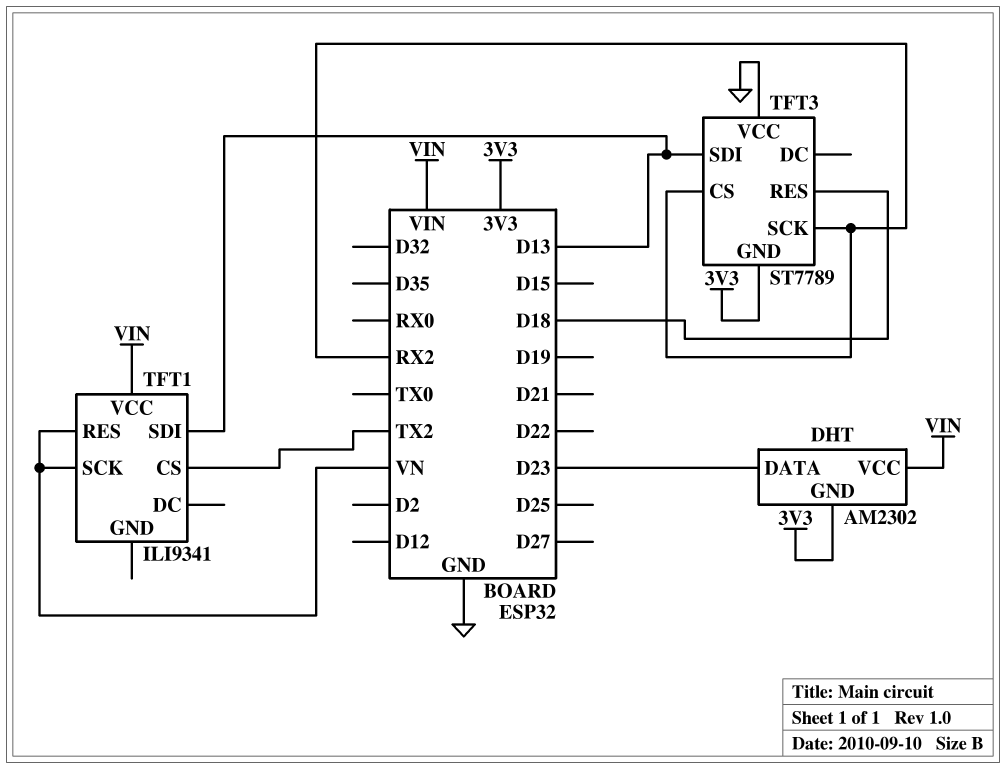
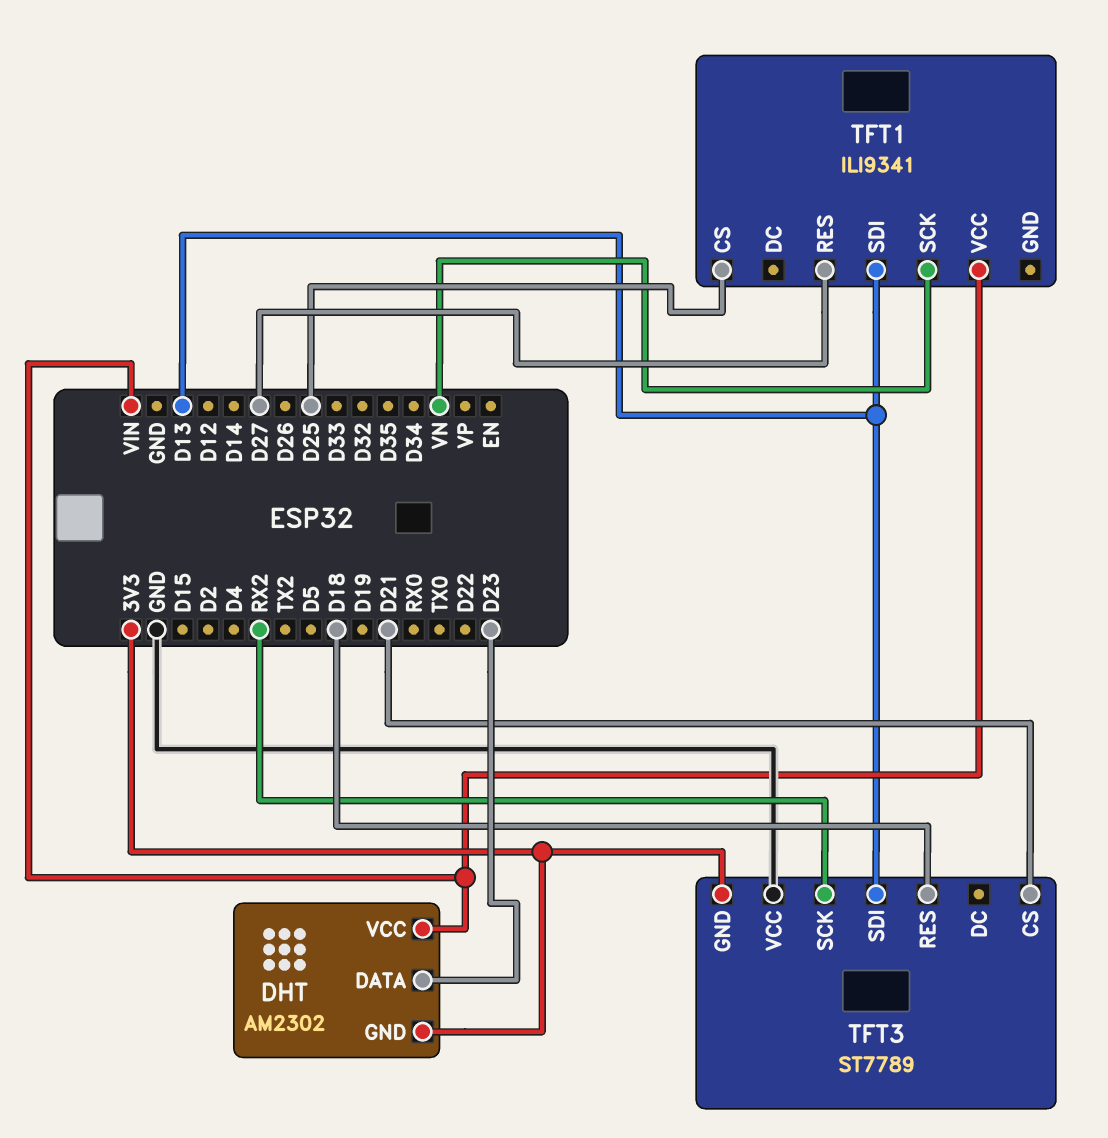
TFT1 pin CS: TX2 -> D25
TFT1 pin RES: VN -> D27
TFT3 pin CS: RX2 -> D21

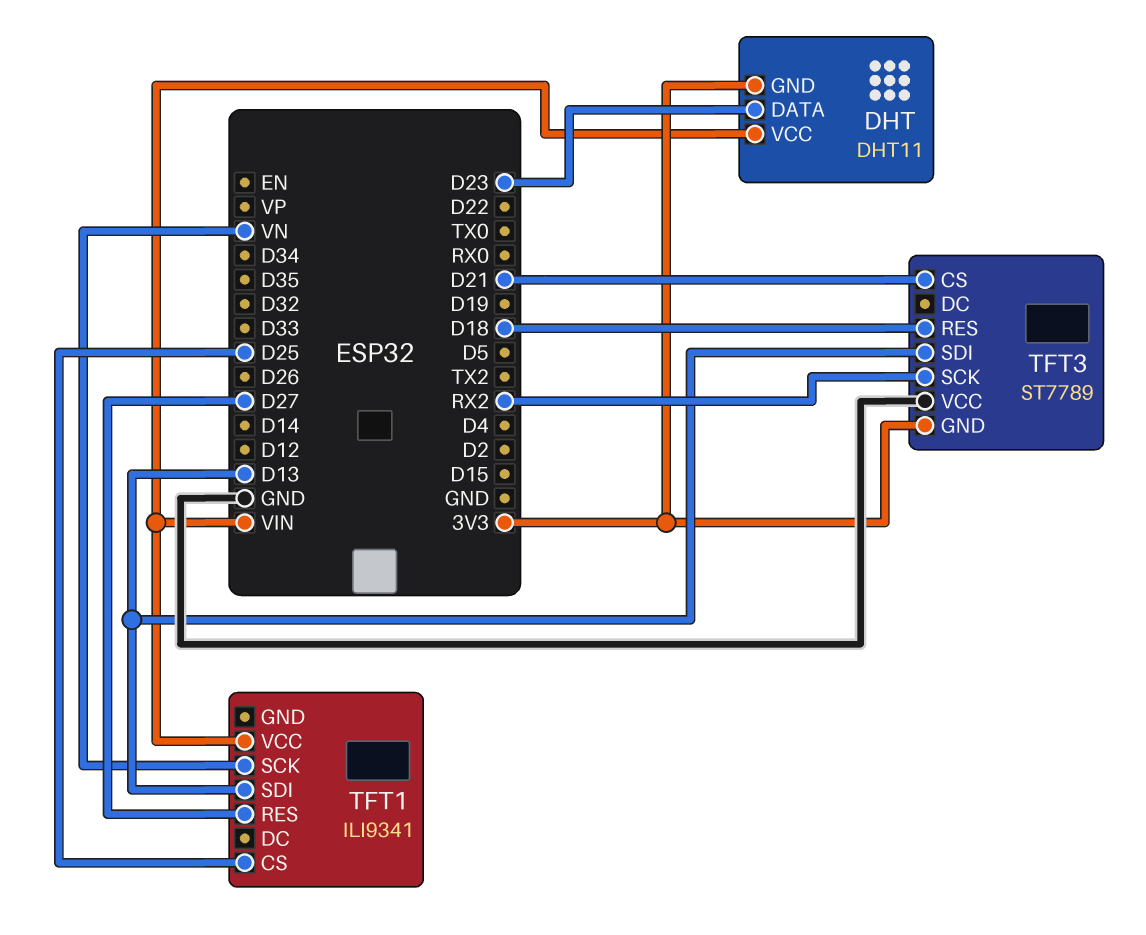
DHT: AM2302 -> DHT11

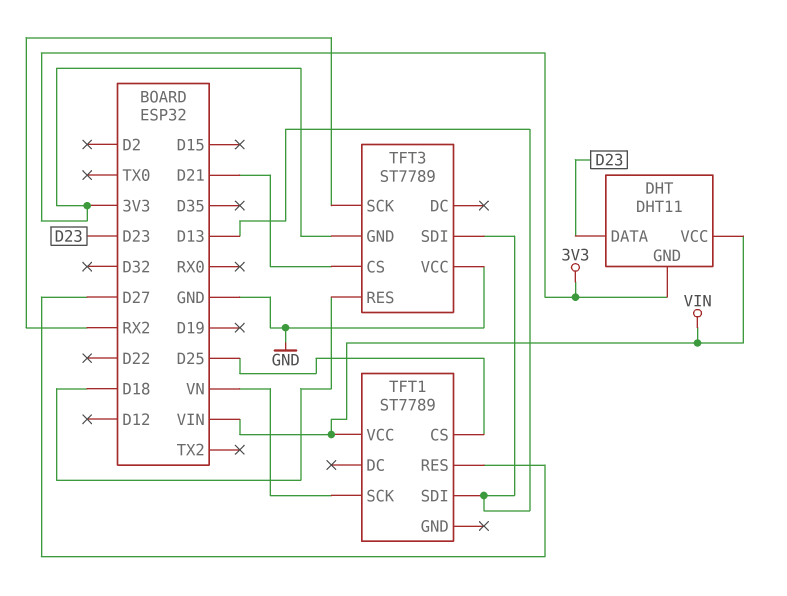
TFT1: ILI9341 -> ST7789

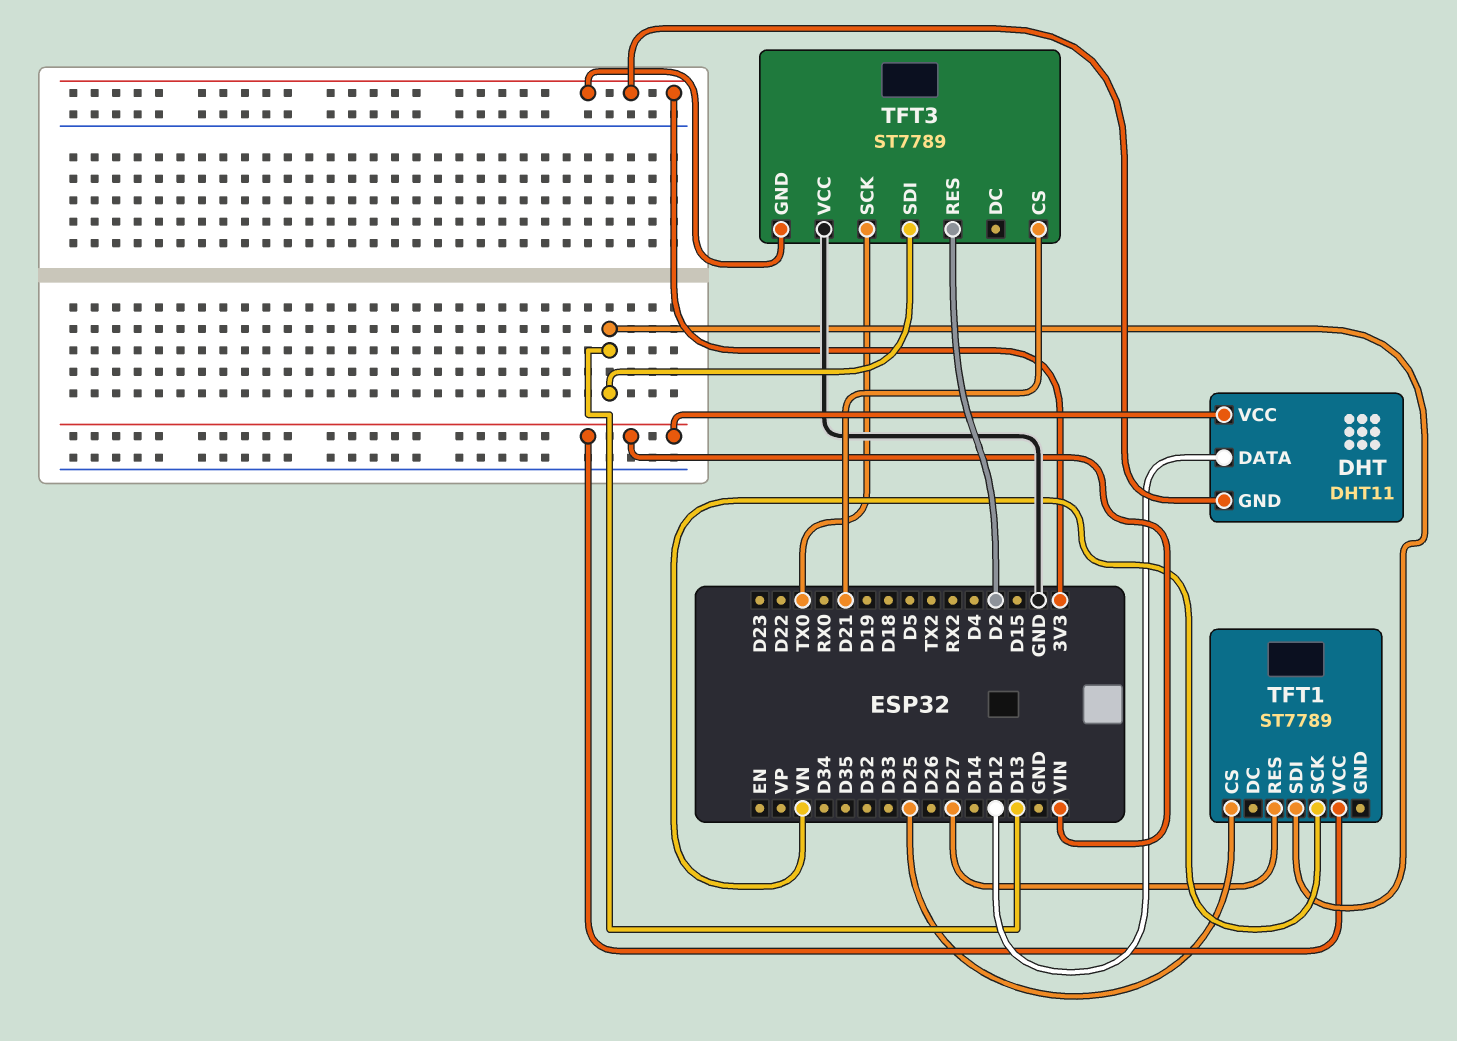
DHT pin DATA: D23 -> D12
TFT3 pin RES: D18 -> D2
TFT3 pin SCK: RX2 -> TX0

